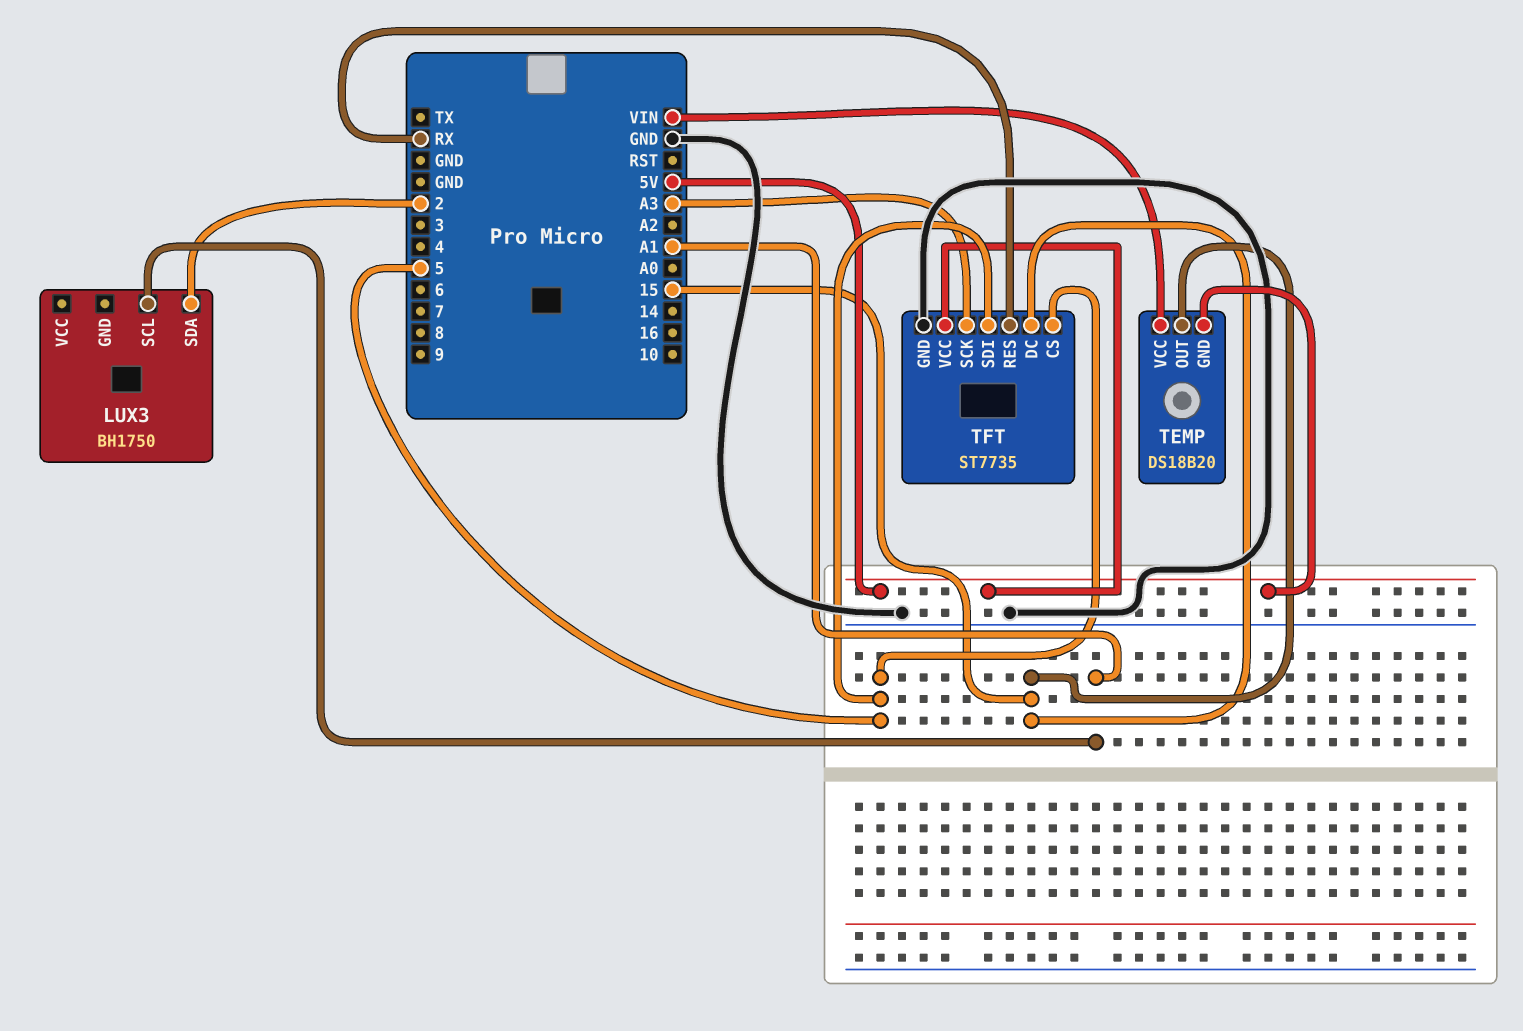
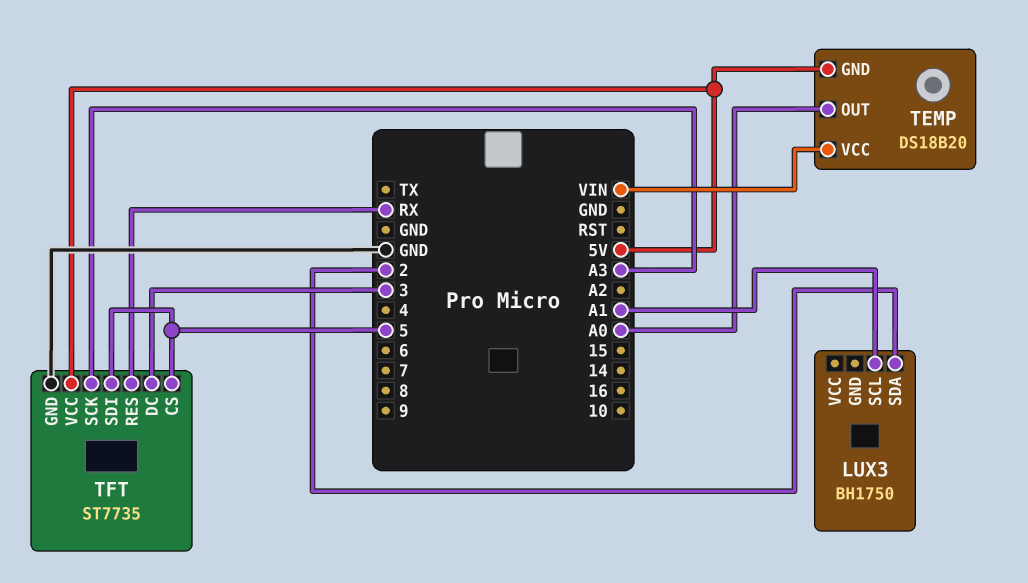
TEMP pin OUT: 15 -> A0
TFT pin DC: 15 -> 3

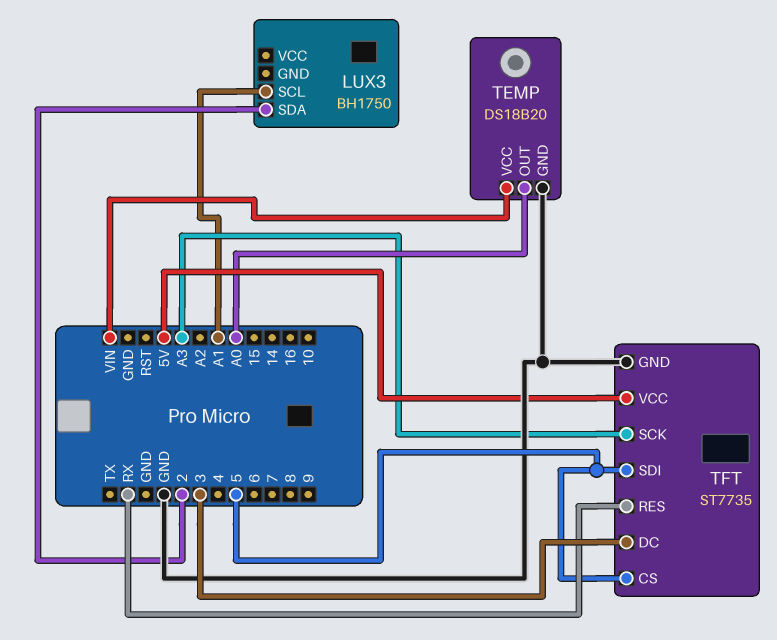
TEMP pin GND: 5V -> GND

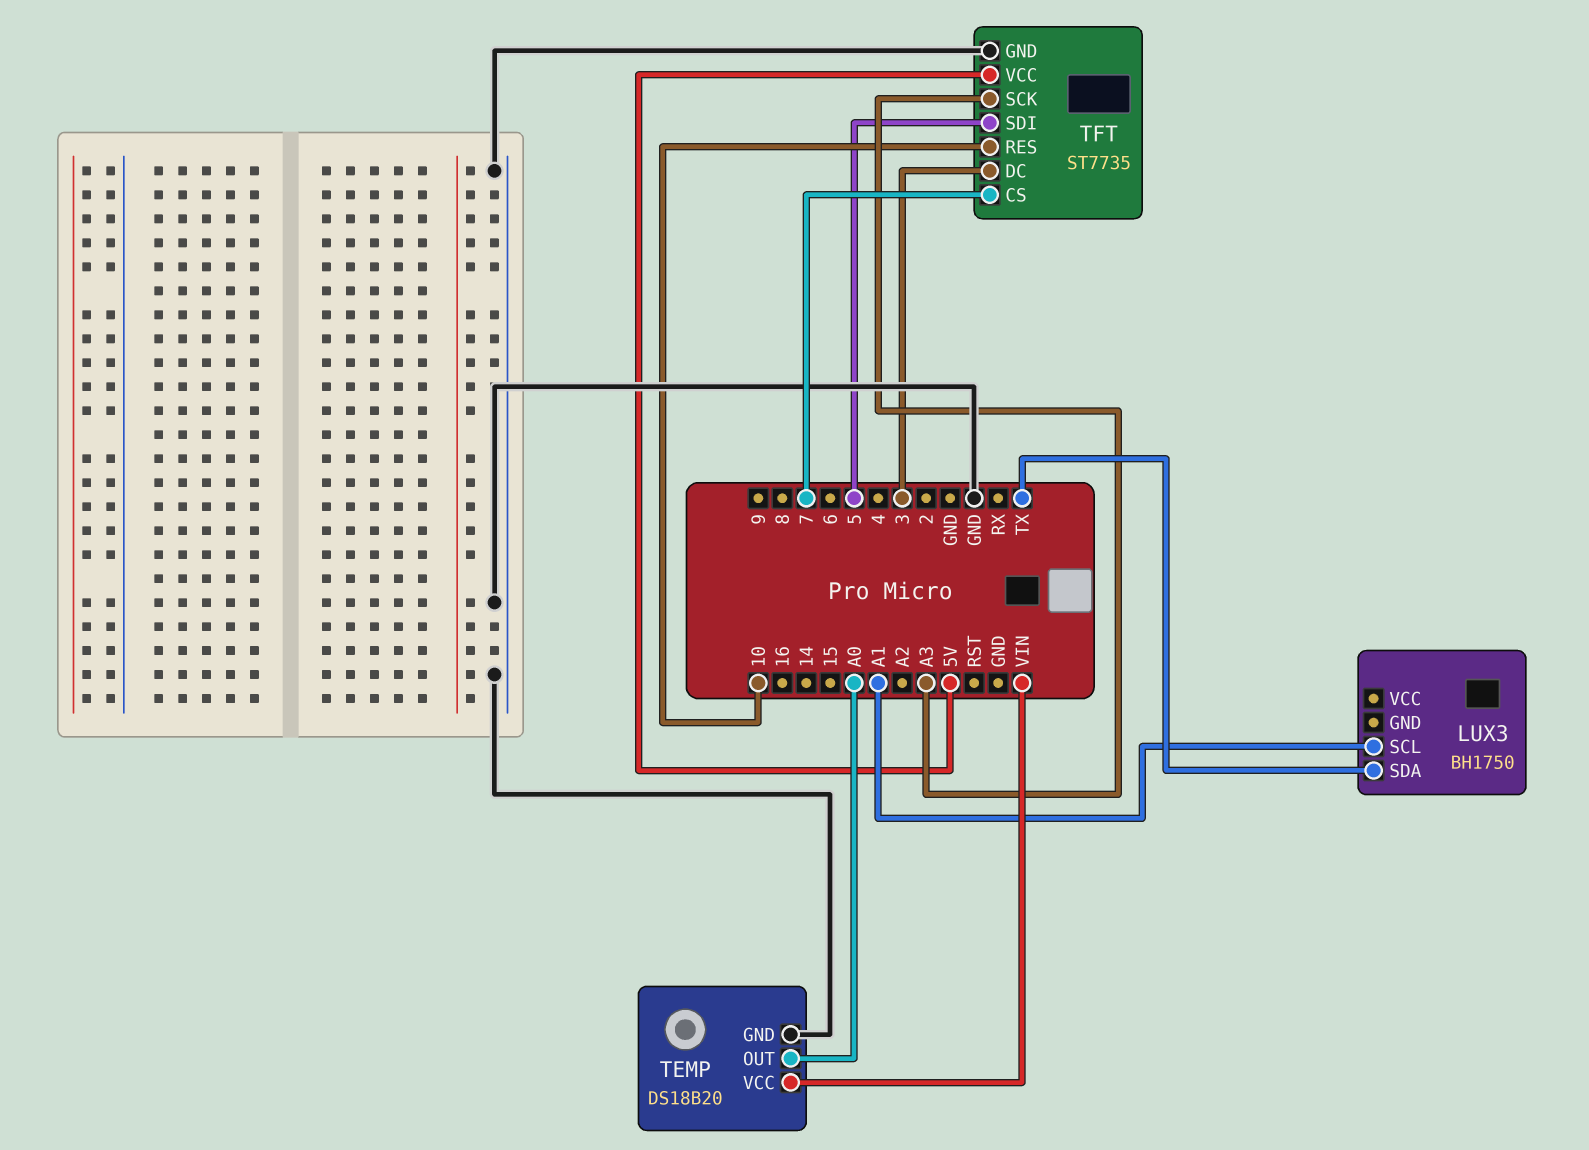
LUX3 pin SDA: 2 -> TX
TFT pin CS: 5 -> 7
TFT pin RES: RX -> 10

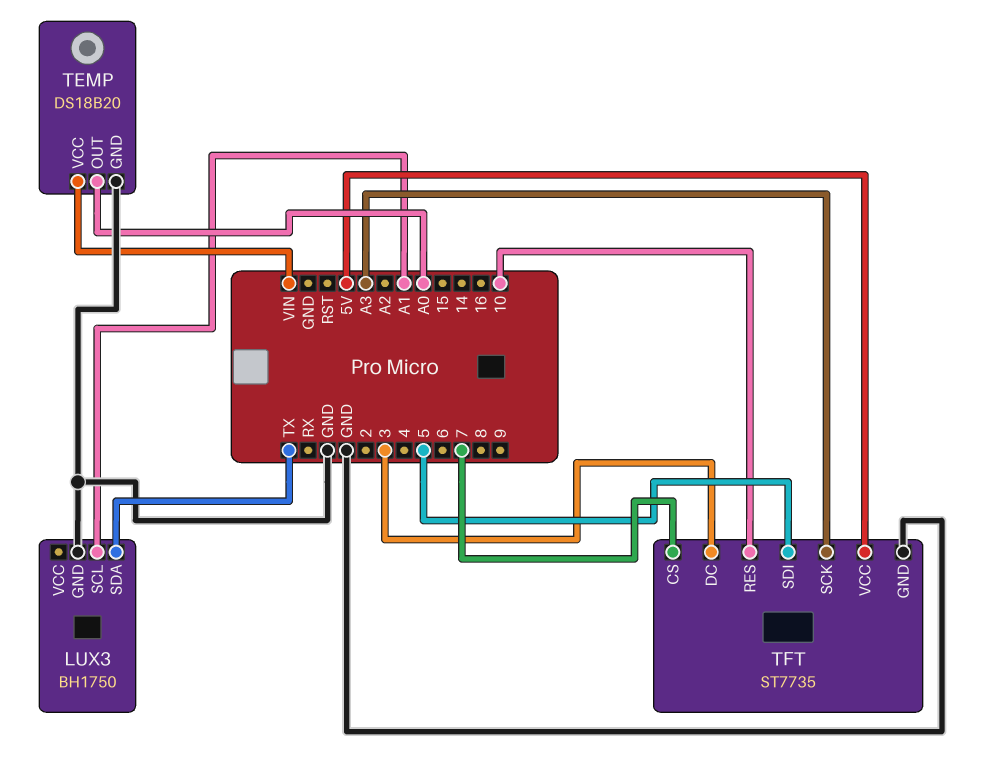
LUX3 pin GND: none -> GND

